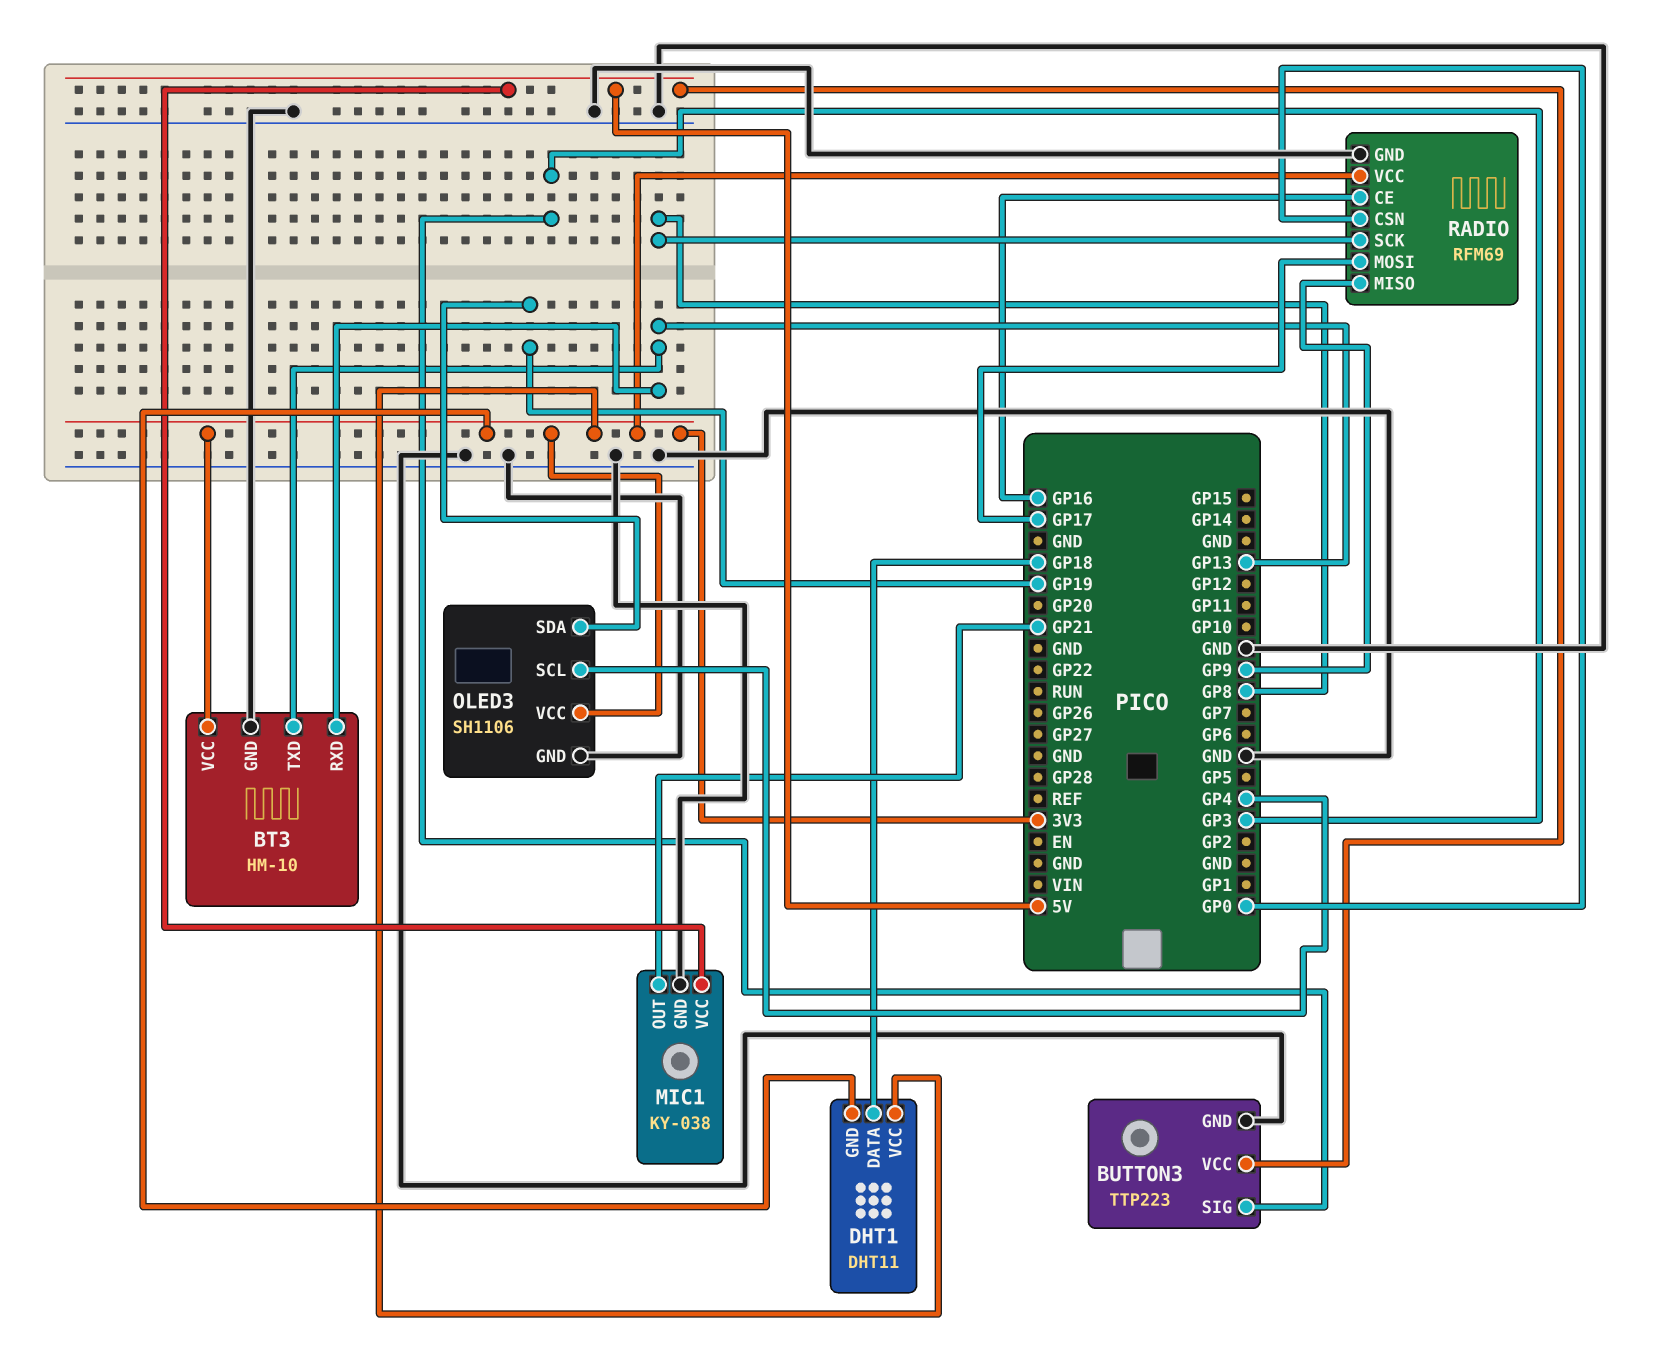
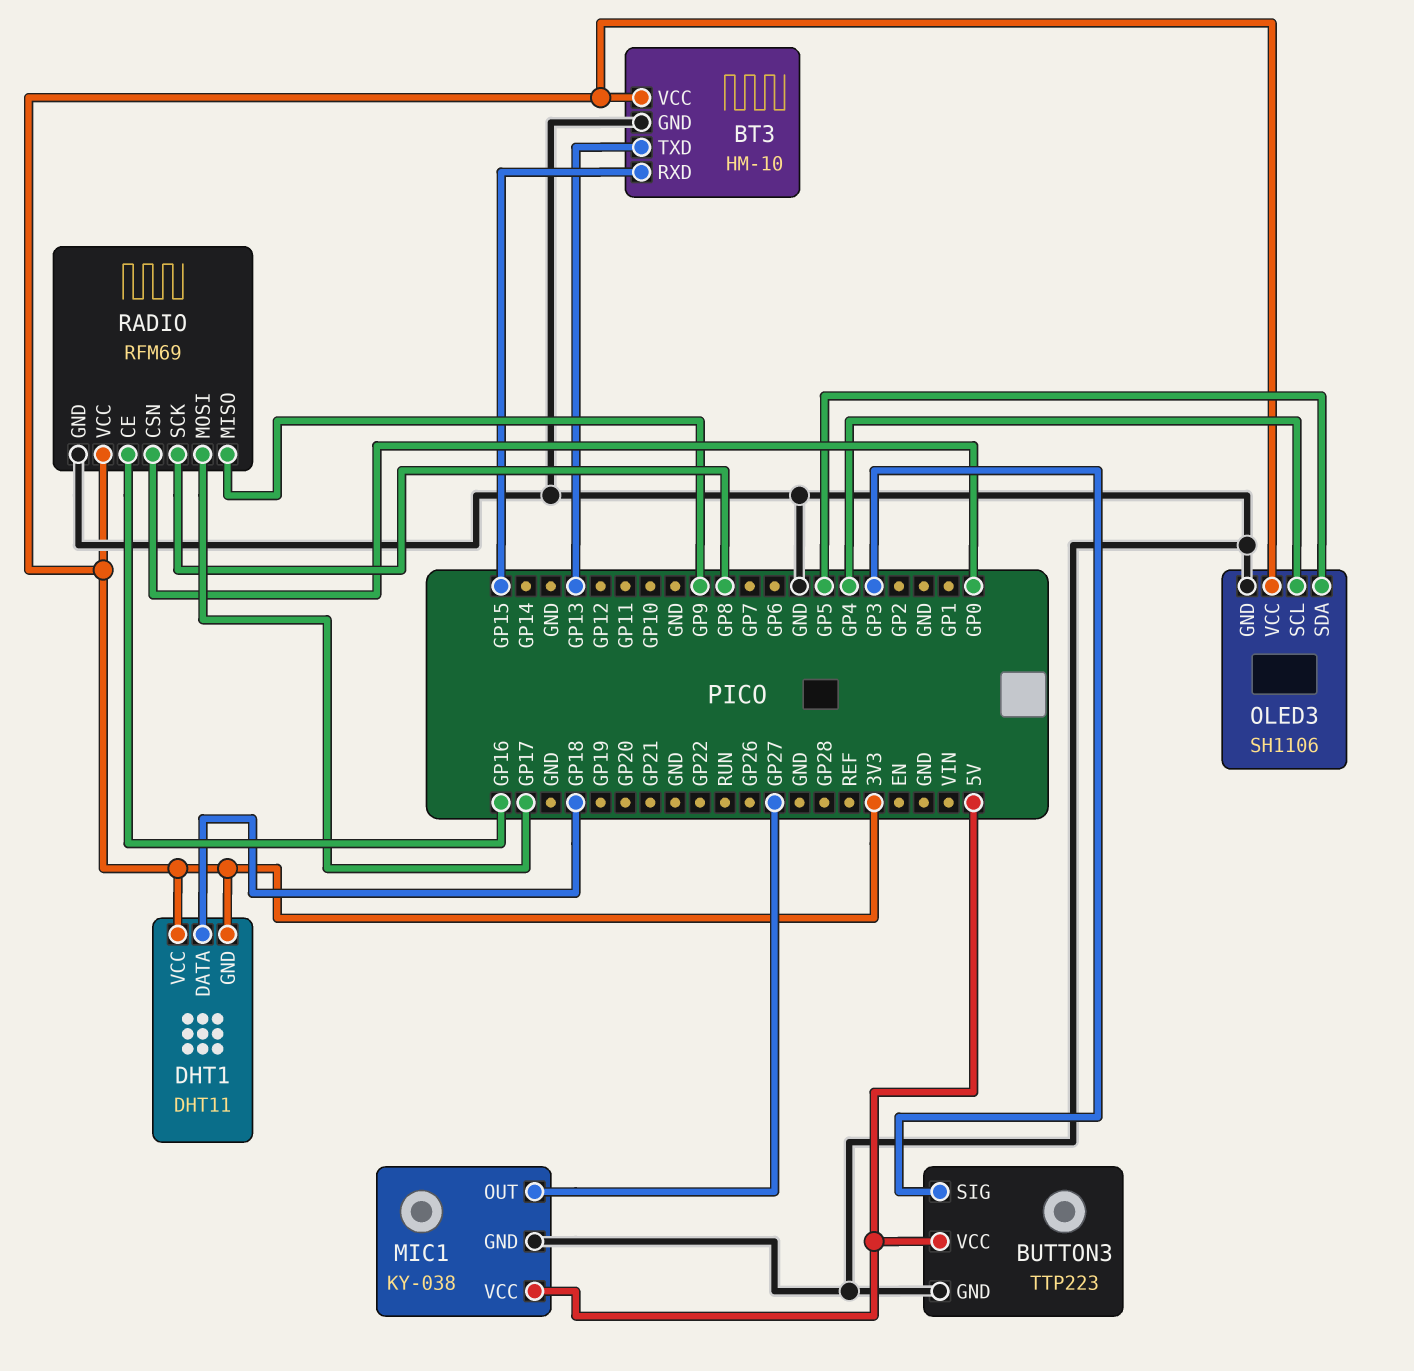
BT3 pin RXD: GP13 -> GP15
MIC1 pin OUT: GP21 -> GP27
OLED3 pin SDA: GP19 -> GP5

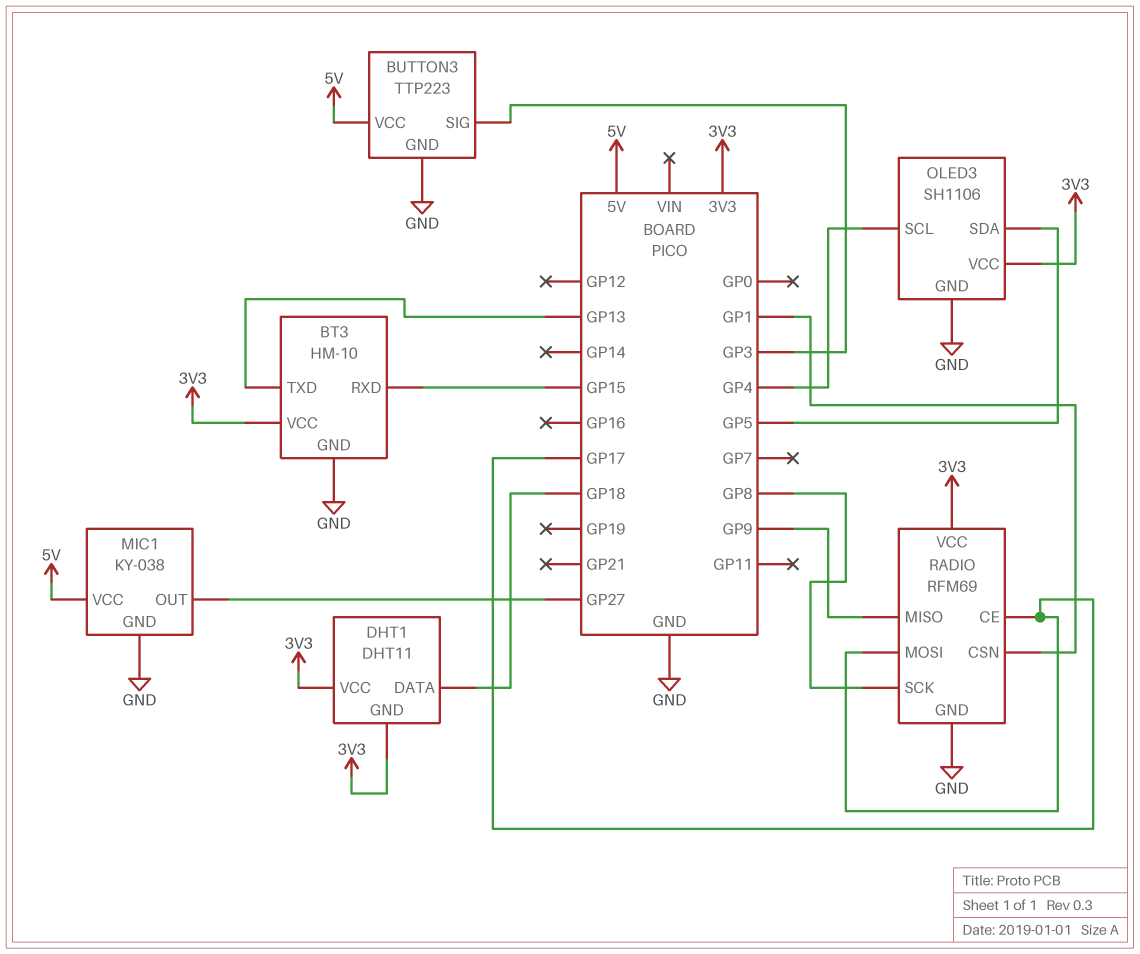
RADIO pin CE: GP16 -> GP17
RADIO pin CSN: GP0 -> GP1

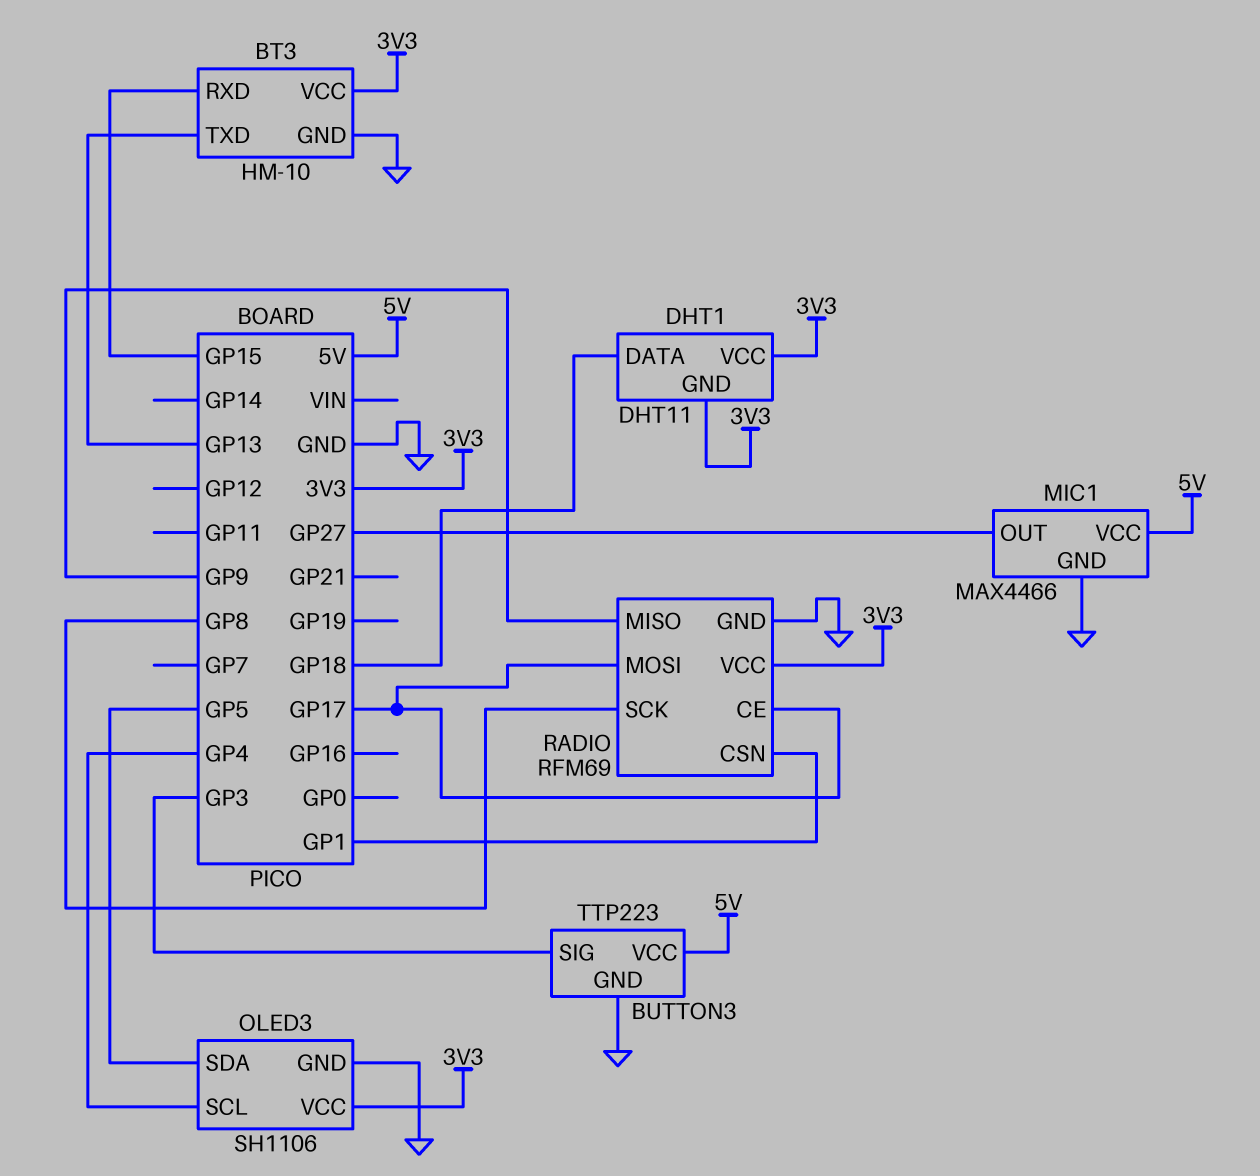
MIC1: KY-038 -> MAX4466

